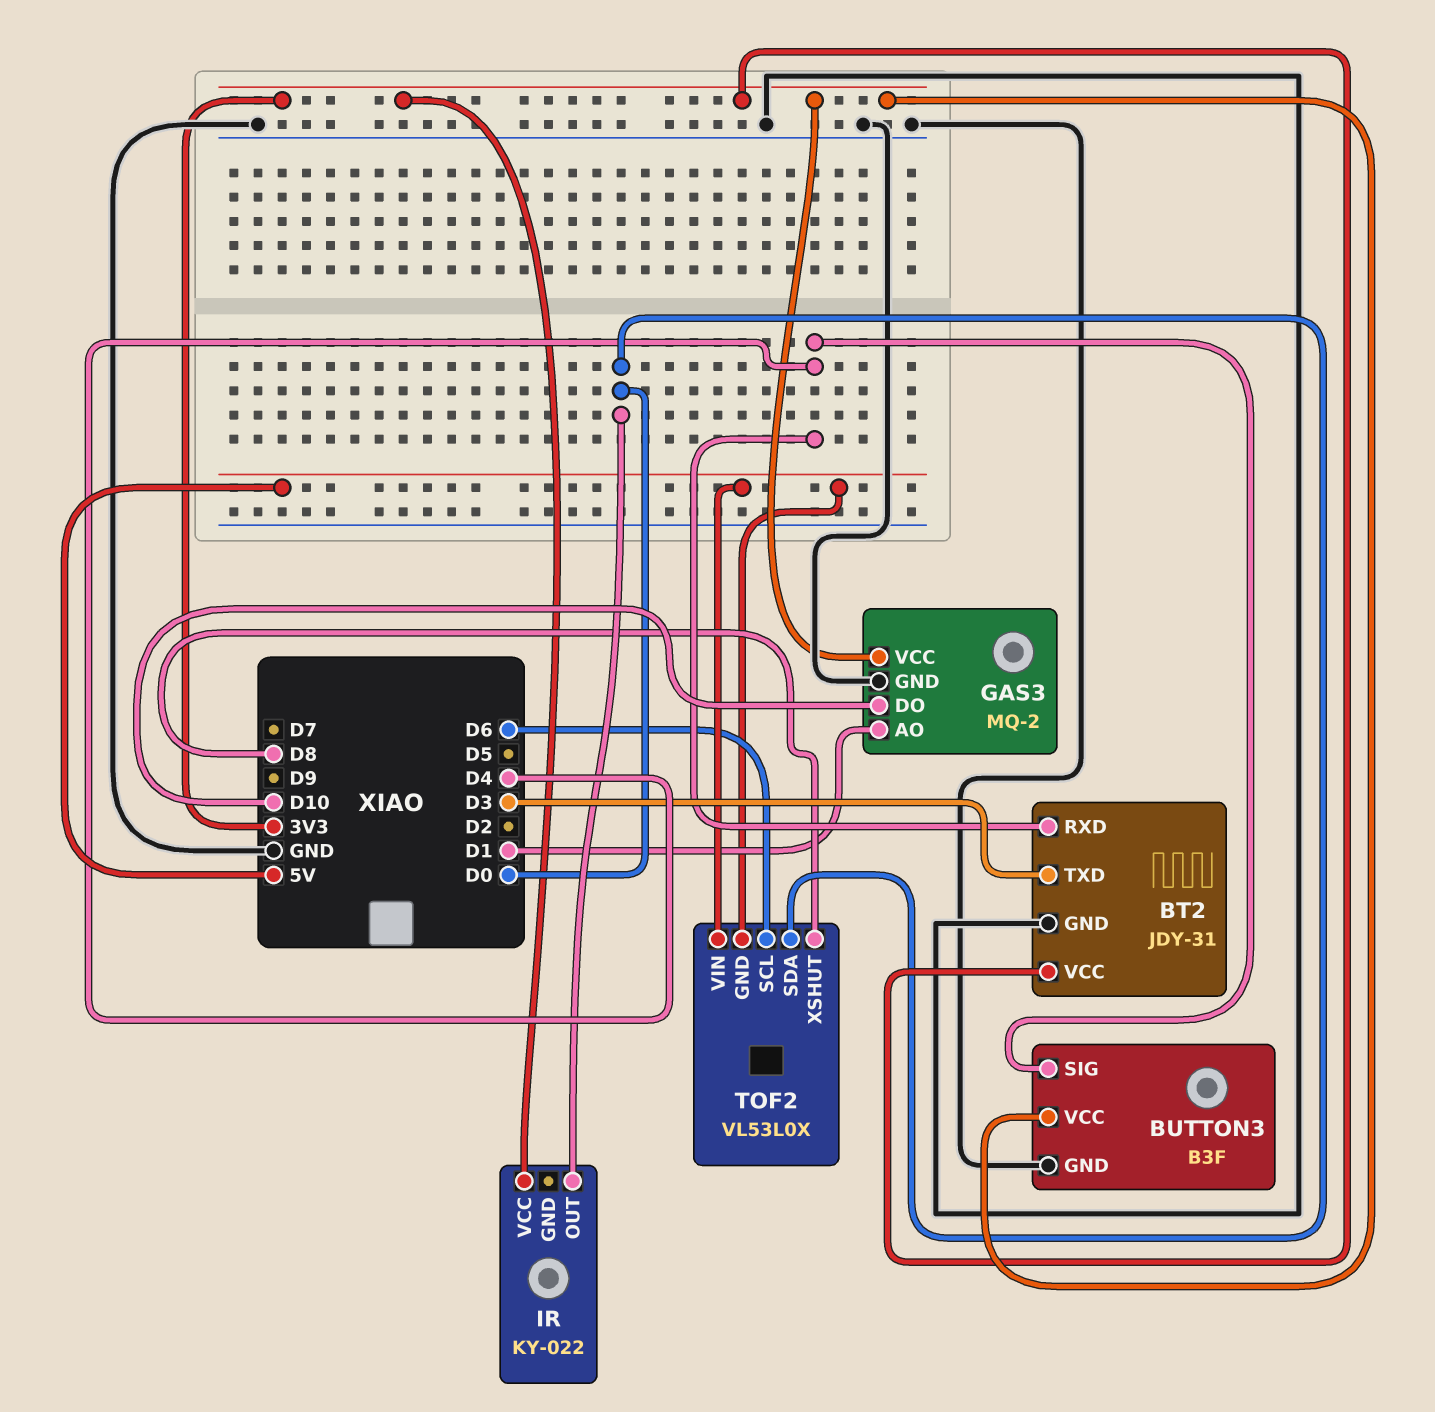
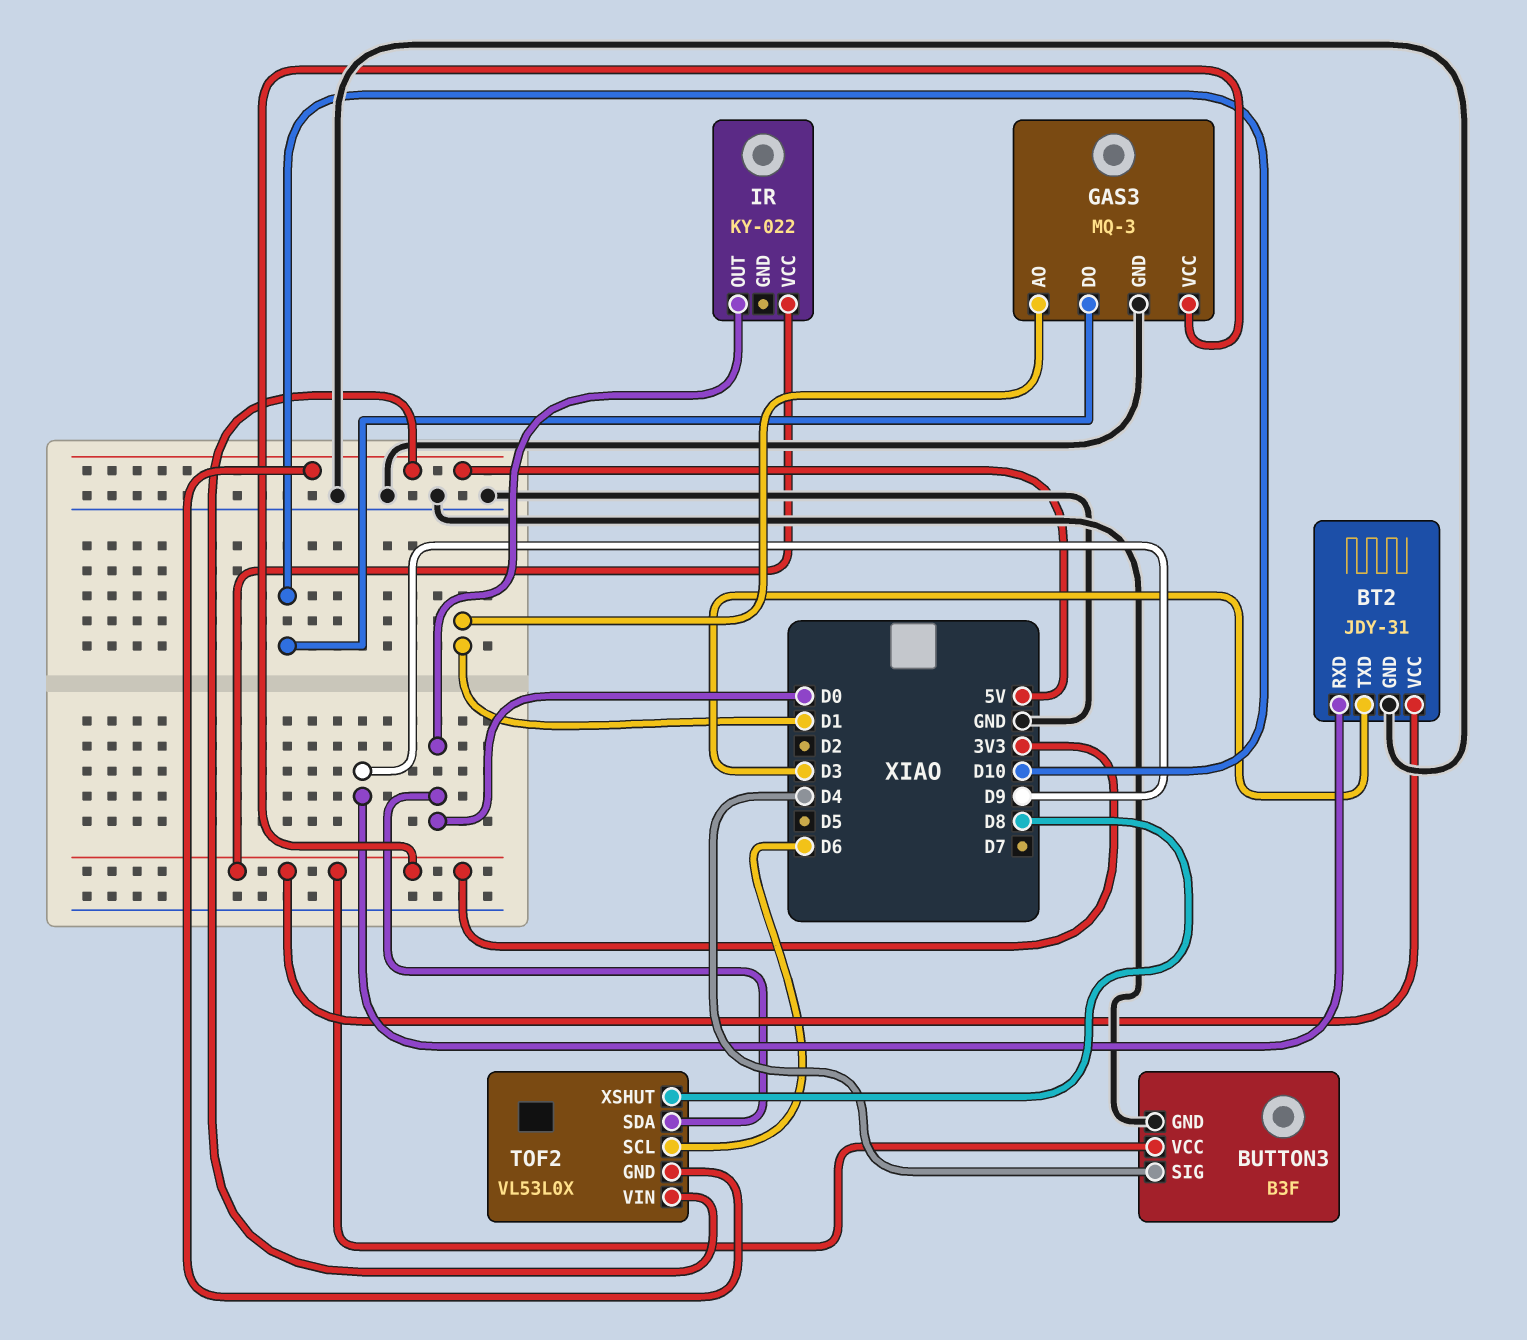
BT2 pin RXD: D4 -> D9
GAS3: MQ-2 -> MQ-3

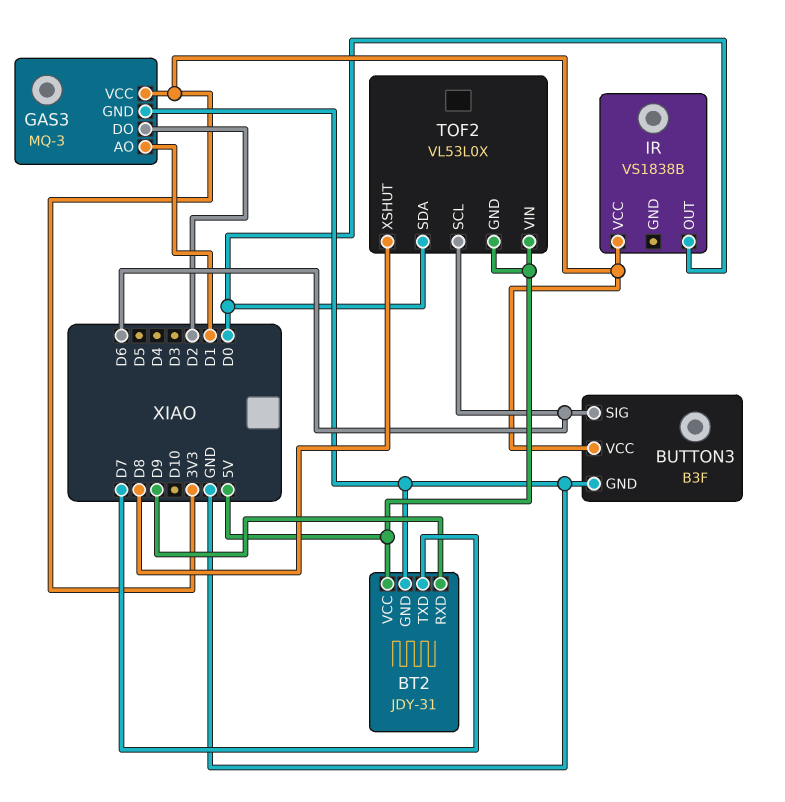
BT2 pin TXD: D3 -> D7
BT2 pin VCC: 3V3 -> 5V
BUTTON3 pin SIG: D4 -> D6
GAS3 pin DO: D10 -> D2
IR: KY-022 -> VS1838B

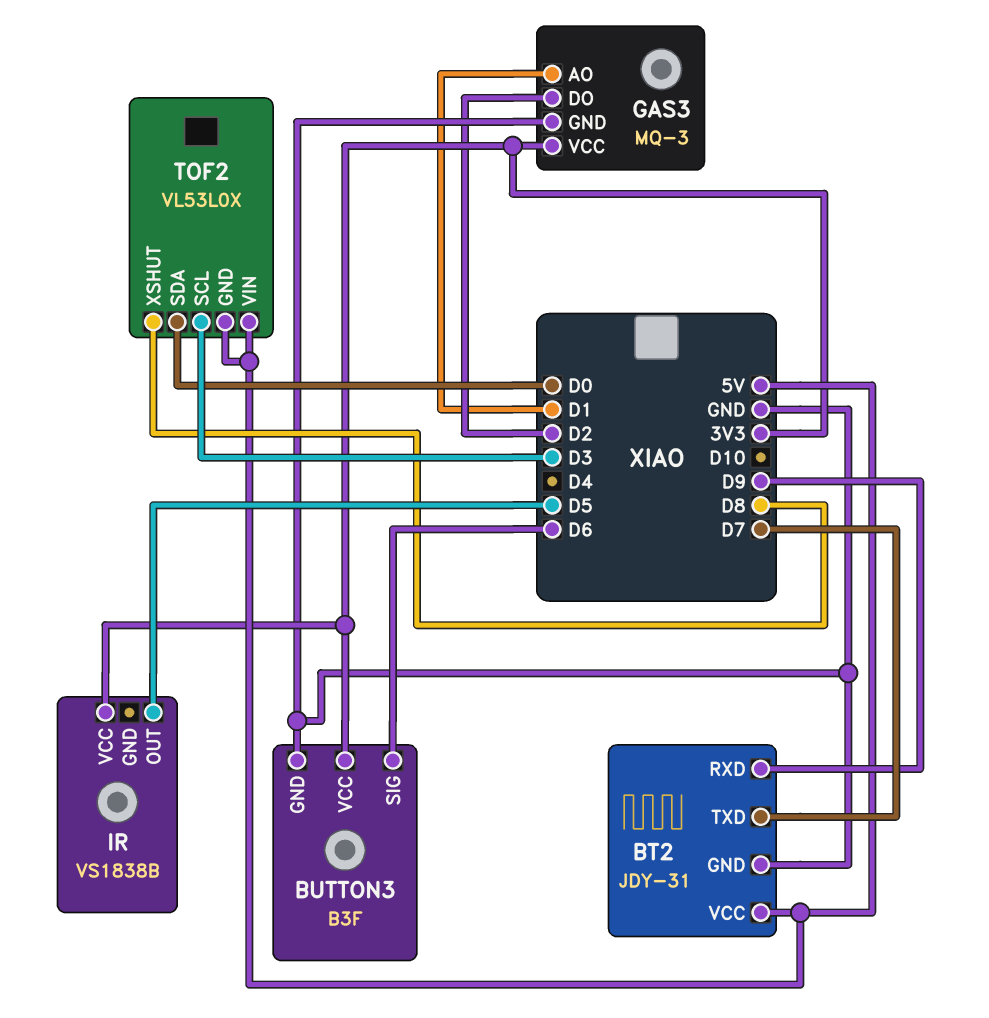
IR pin OUT: D0 -> D5
TOF2 pin SCL: D6 -> D3

